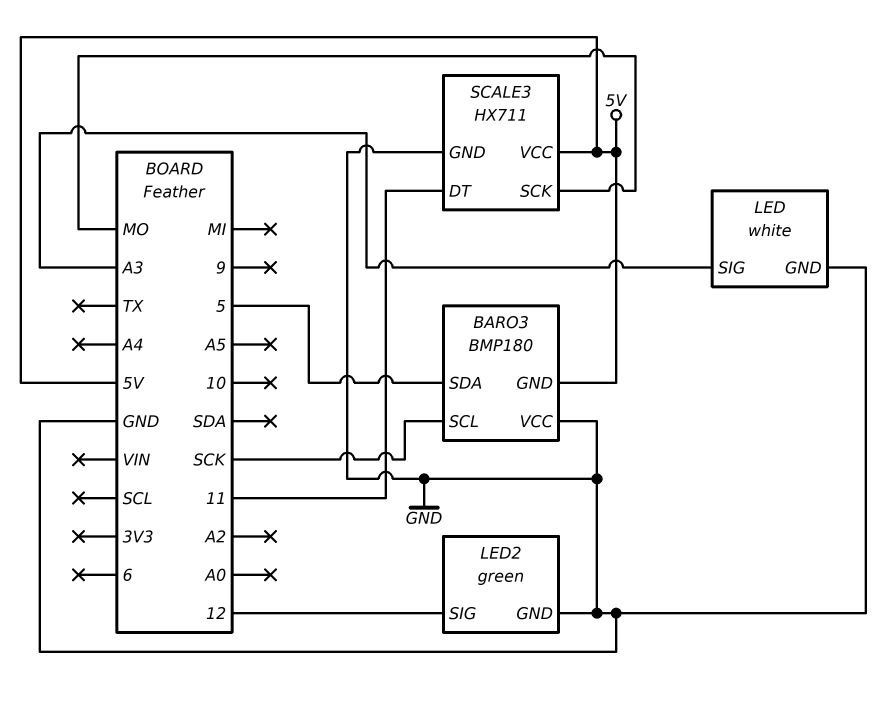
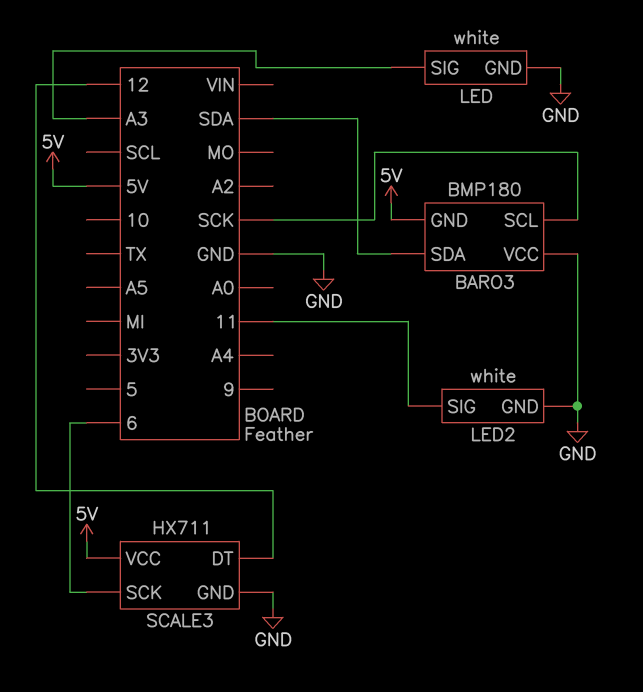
BARO3 pin SDA: 5 -> SDA
LED2: green -> white
LED2 pin SIG: 12 -> 11
SCALE3 pin DT: 11 -> 12
SCALE3 pin SCK: MO -> 6

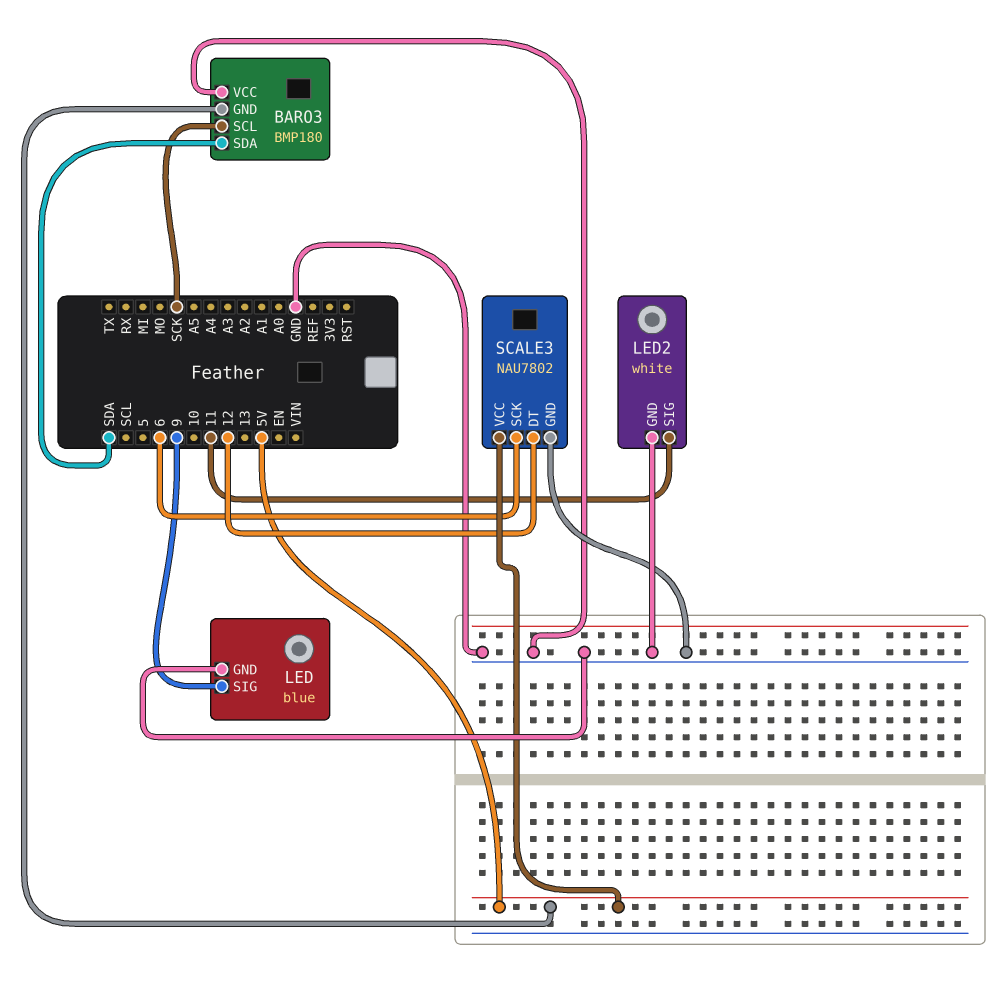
LED: white -> blue
LED pin SIG: A3 -> 9
SCALE3: HX711 -> NAU7802

